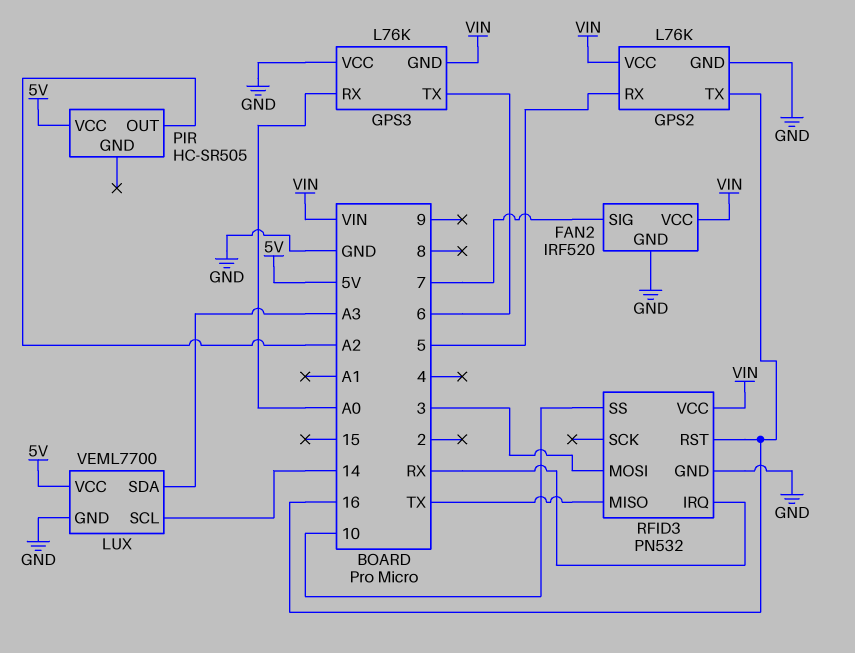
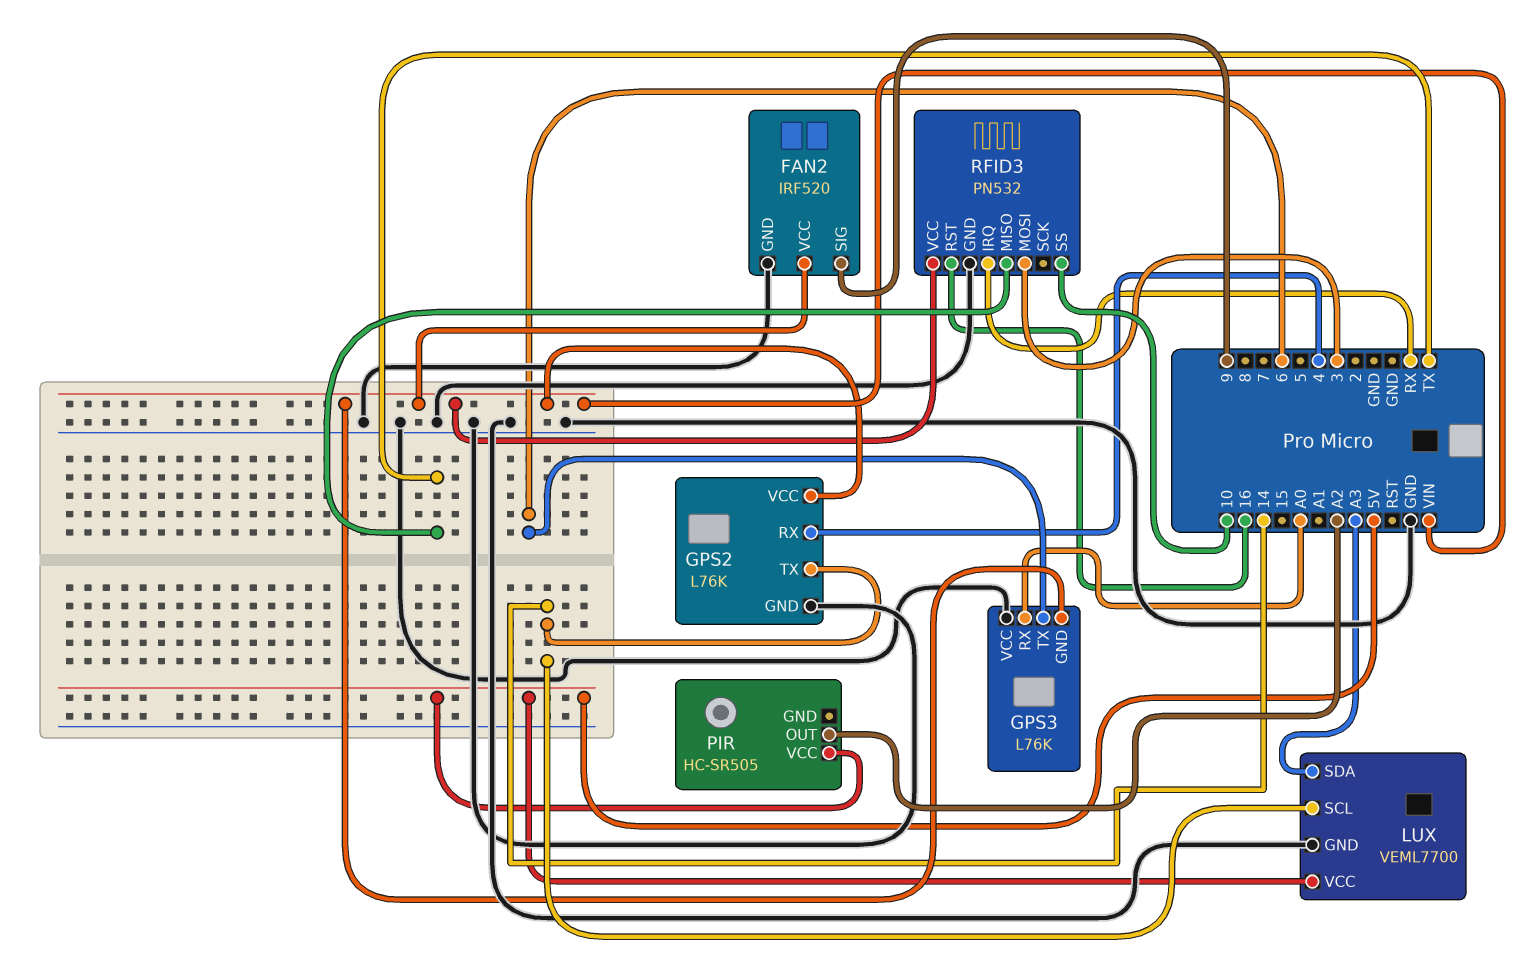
FAN2 pin SIG: 7 -> 9
GPS2 pin RX: 5 -> 4
GPS2 pin TX: 16 -> 14

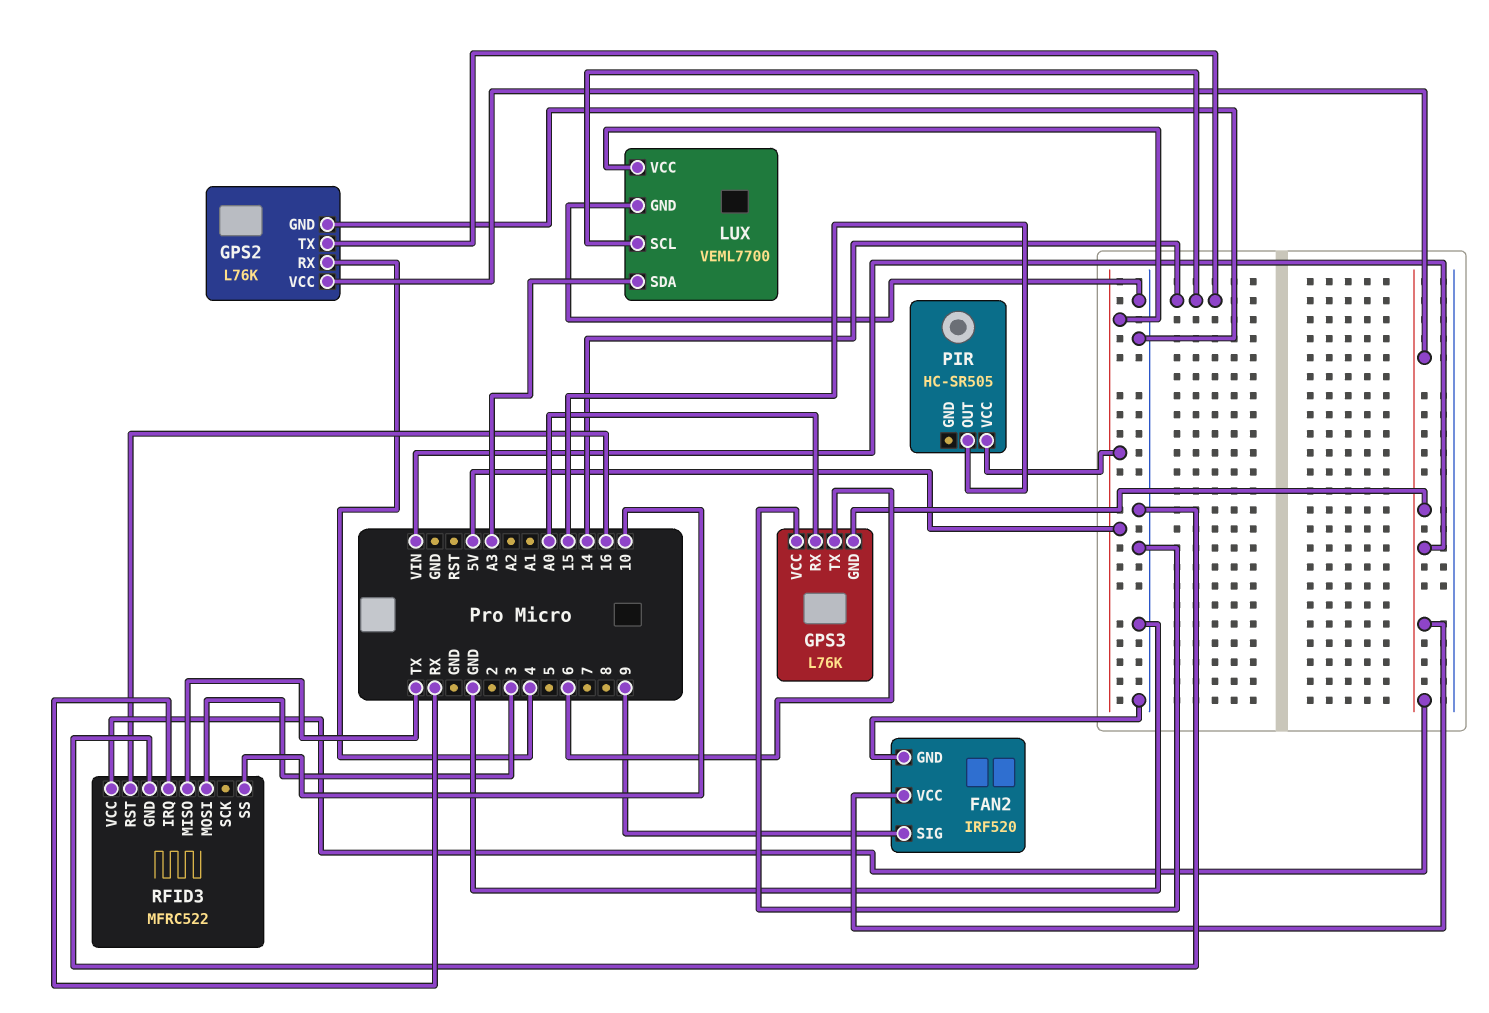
PIR pin OUT: A2 -> 15
RFID3: PN532 -> MFRC522

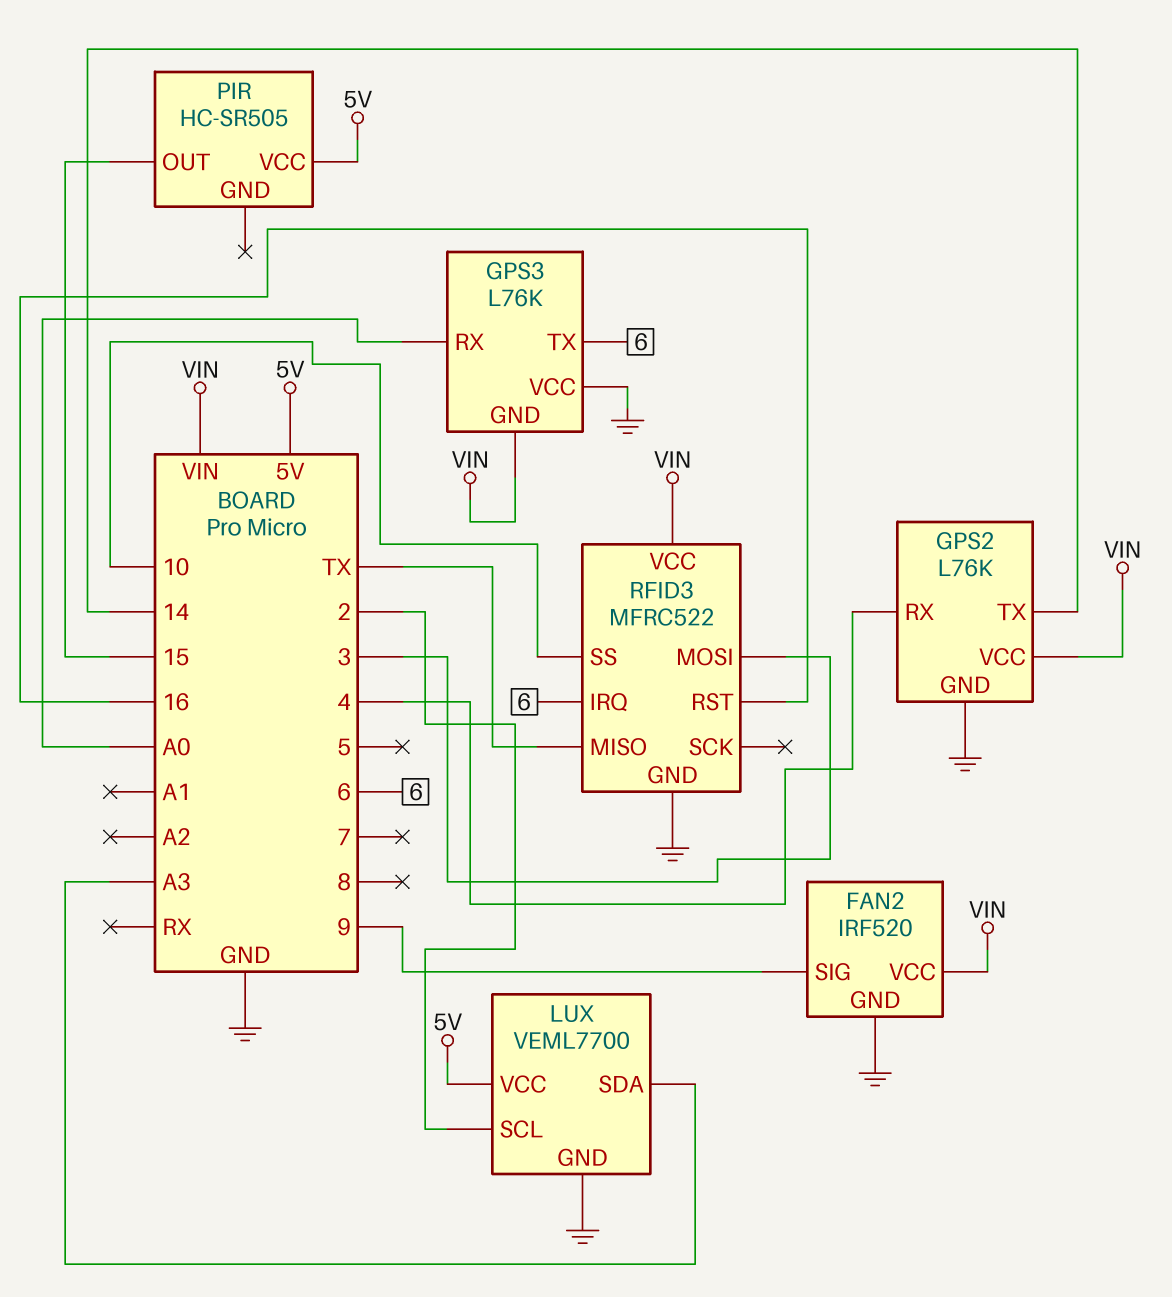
LUX pin SCL: 14 -> 2
RFID3 pin IRQ: RX -> 6

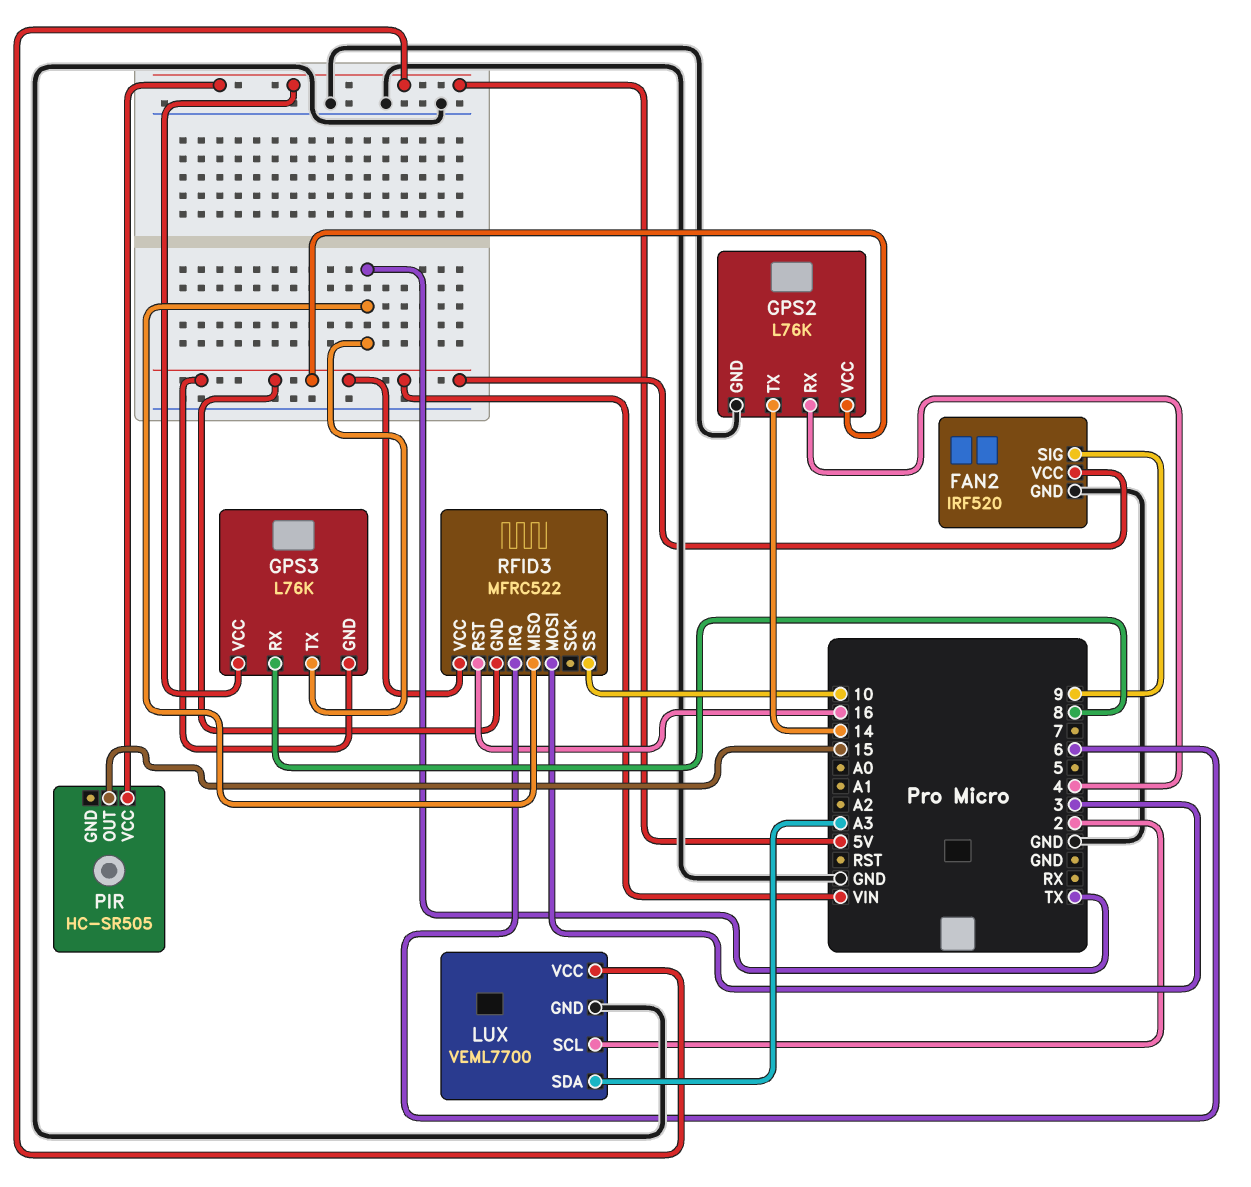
GPS3 pin RX: A0 -> 8
GPS3 pin TX: 6 -> TX
GPS3 pin VCC: GND -> 5V
RFID3 pin GND: GND -> VIN

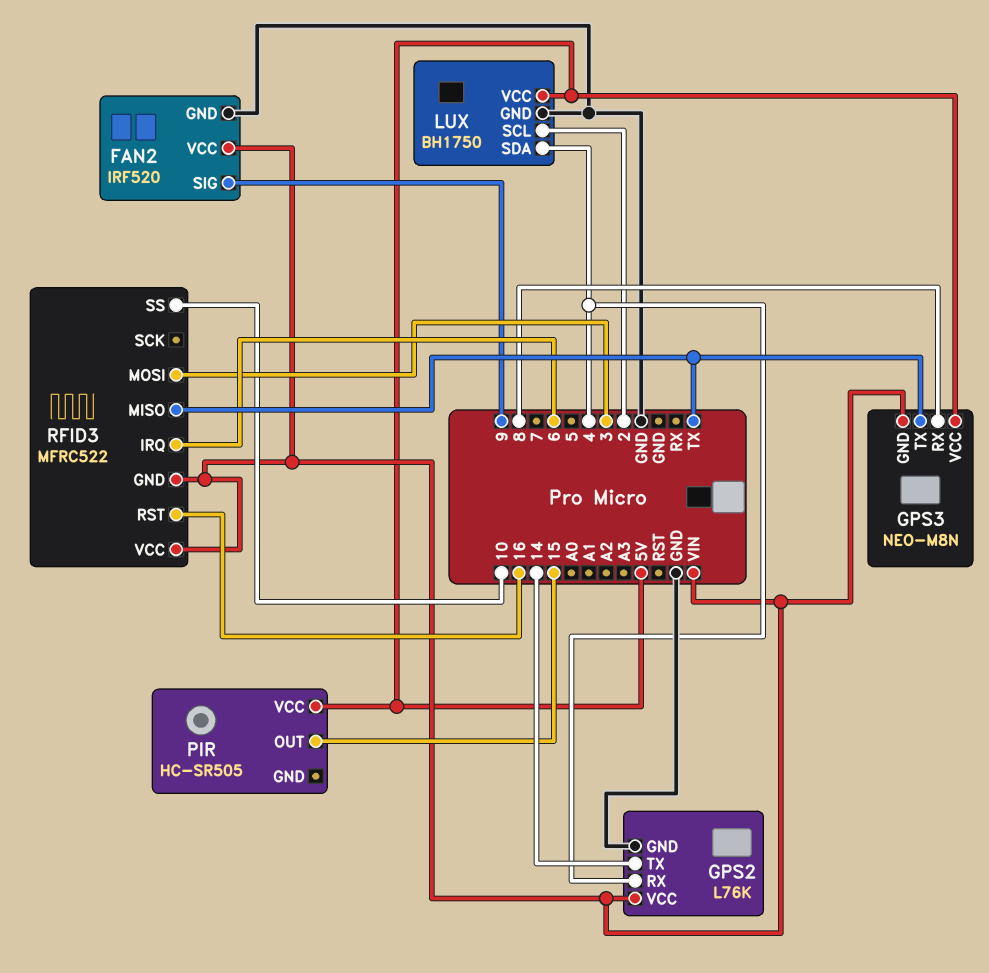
GPS3: L76K -> NEO-M8N
LUX: VEML7700 -> BH1750
LUX pin SDA: A3 -> 4

